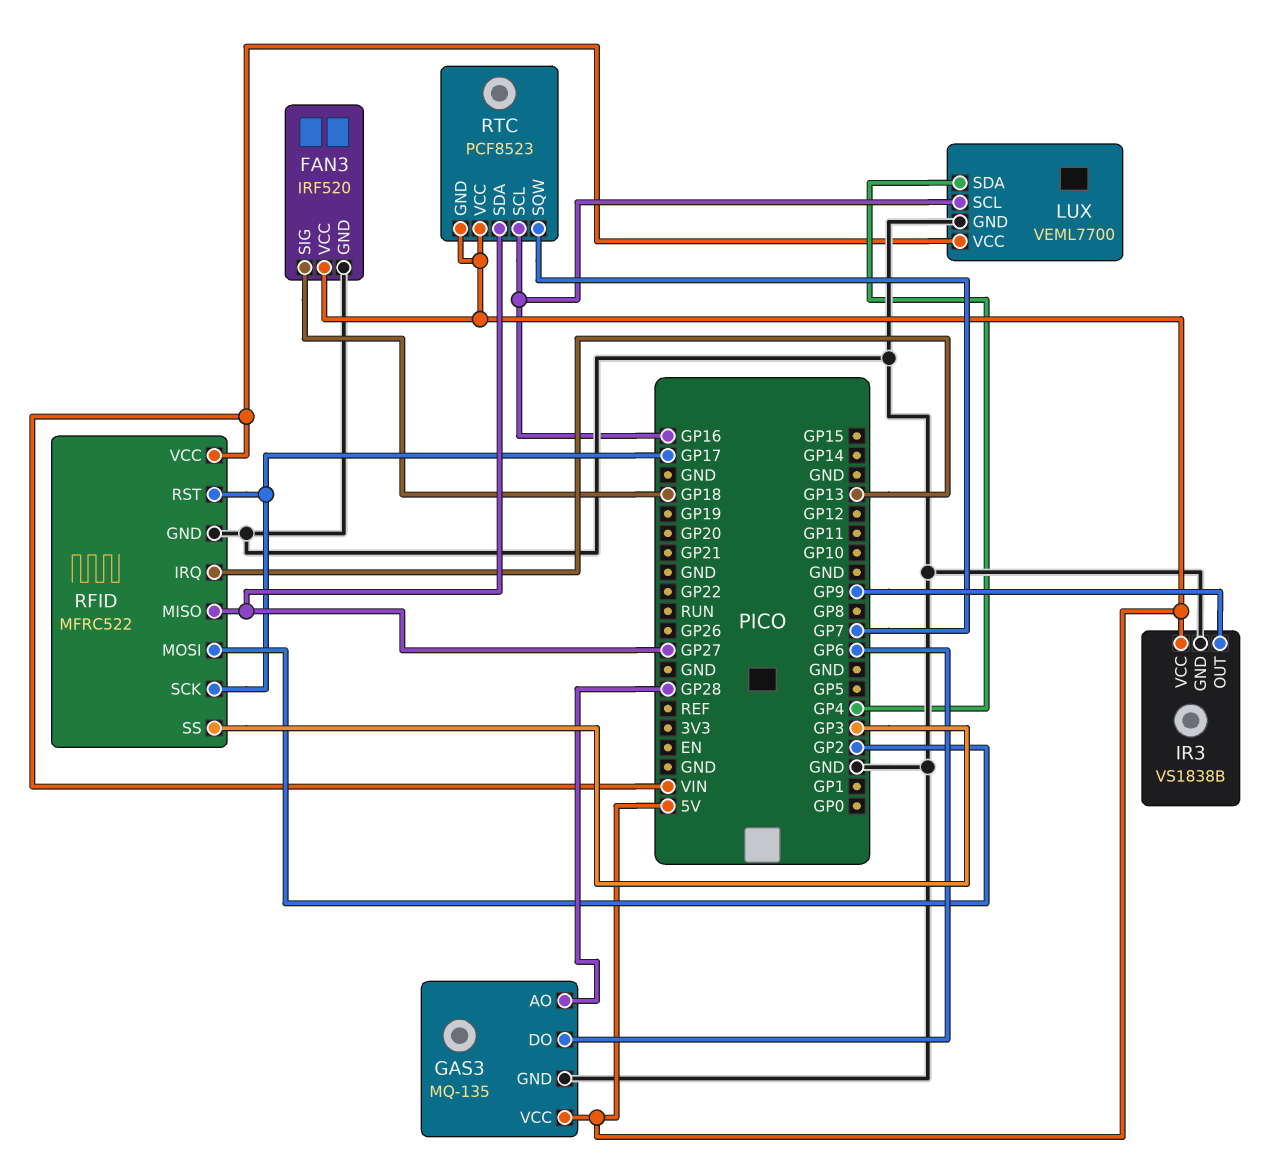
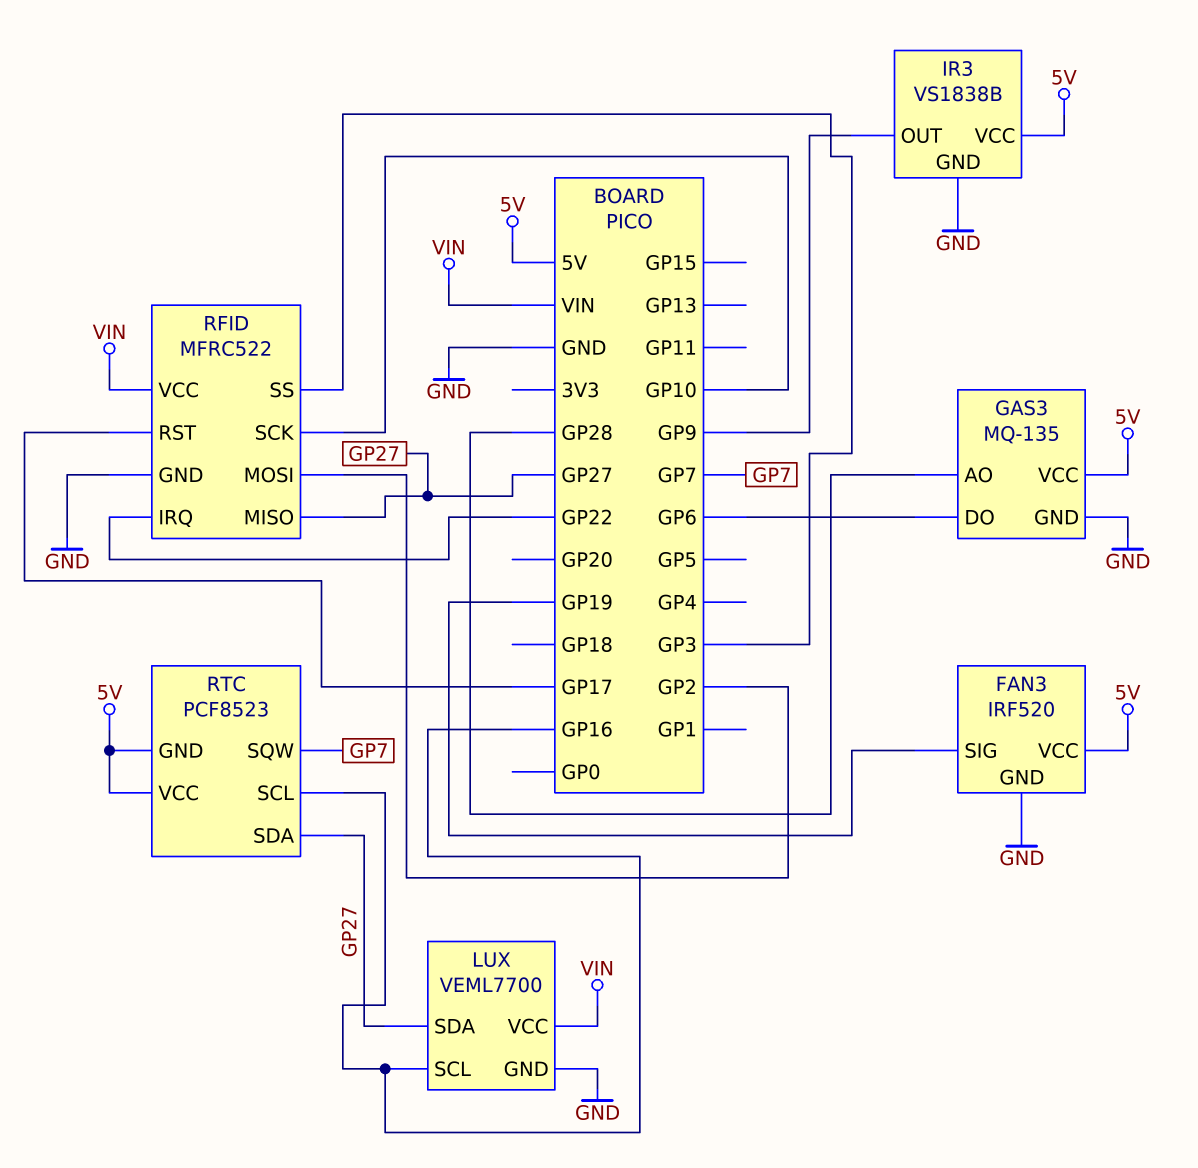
FAN3 pin SIG: GP18 -> GP19
LUX pin SDA: GP4 -> GP27
RFID pin IRQ: GP13 -> GP22
RFID pin SCK: GP17 -> GP10

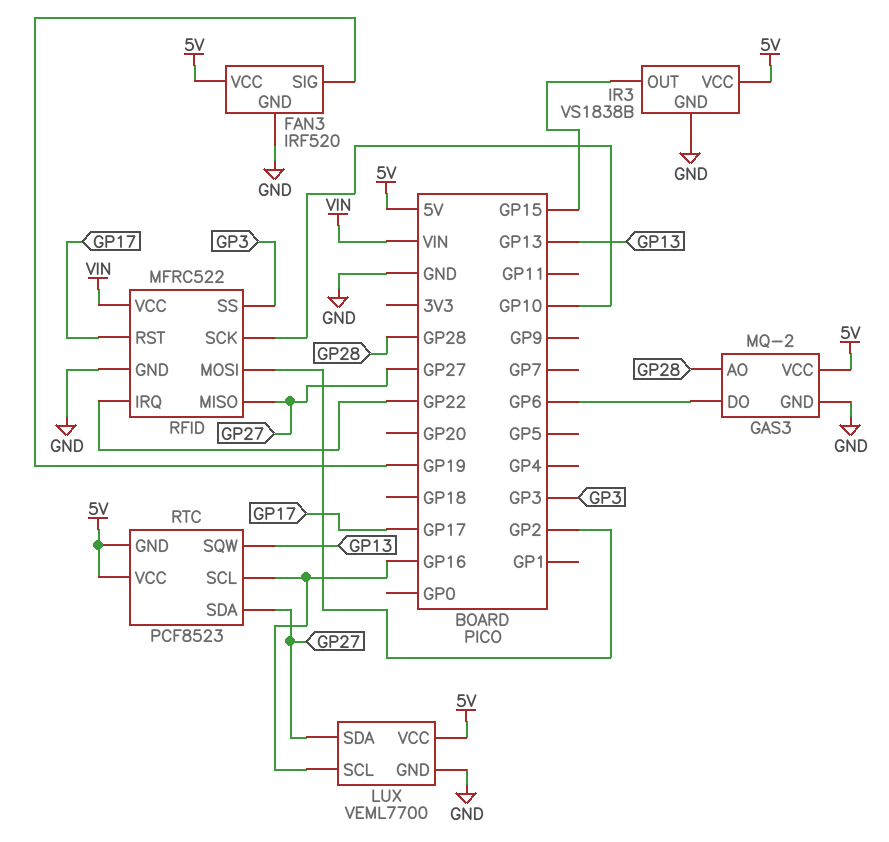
GAS3: MQ-135 -> MQ-2
IR3 pin OUT: GP9 -> GP15
LUX pin VCC: VIN -> 5V
RTC pin SQW: GP7 -> GP13

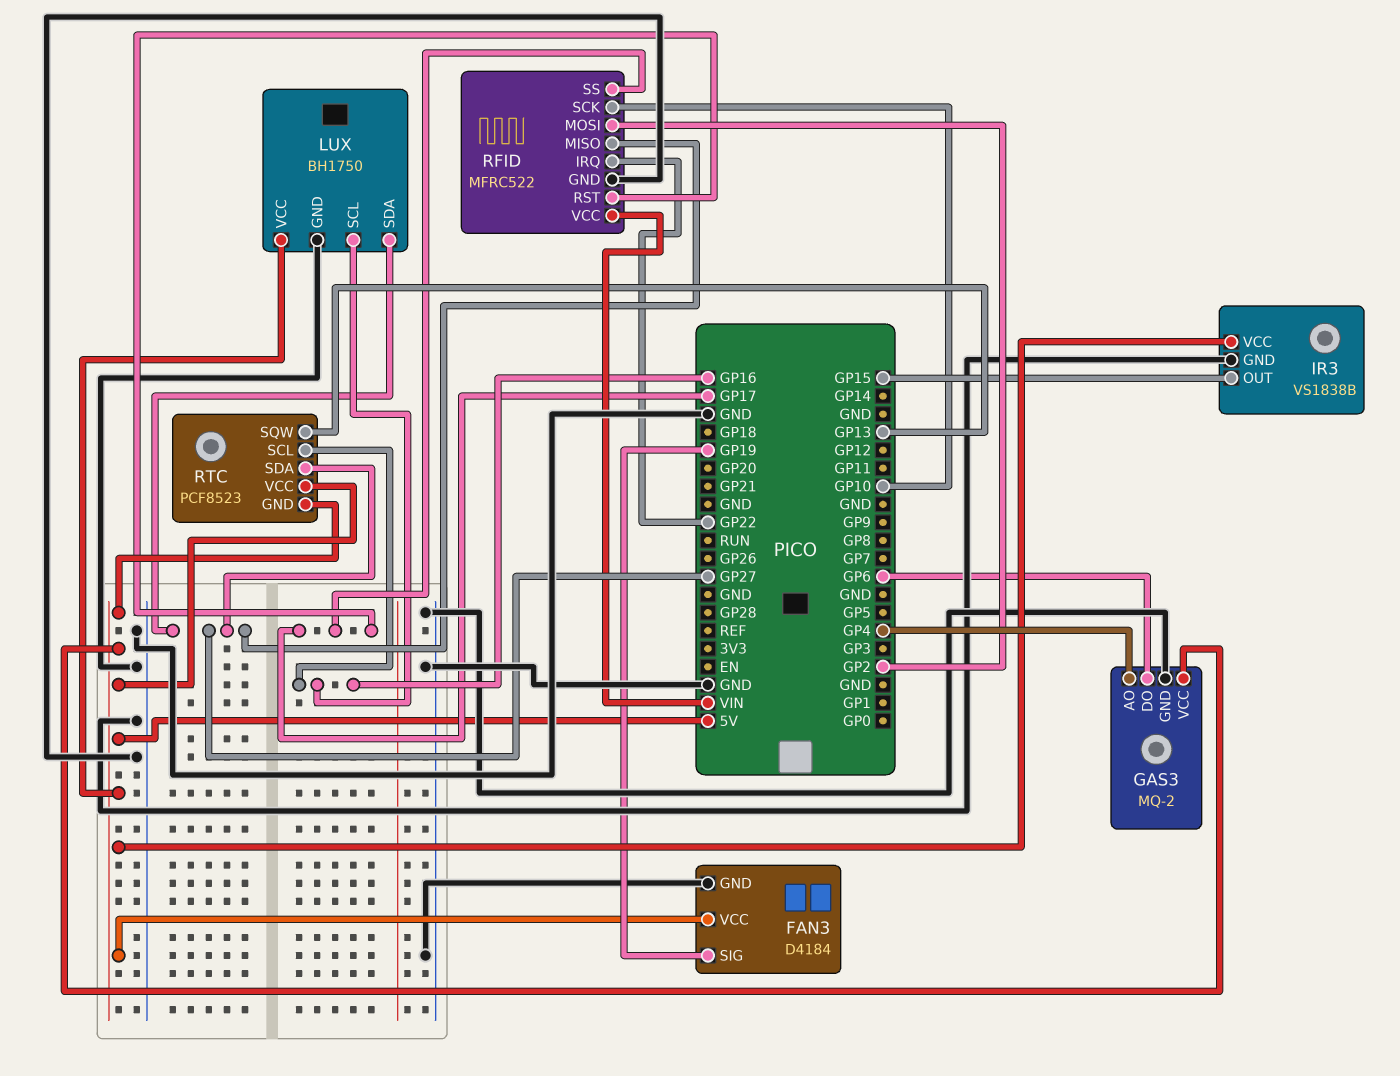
FAN3: IRF520 -> D4184
GAS3 pin AO: GP28 -> GP4
LUX: VEML7700 -> BH1750
RFID pin SS: GP3 -> GP17

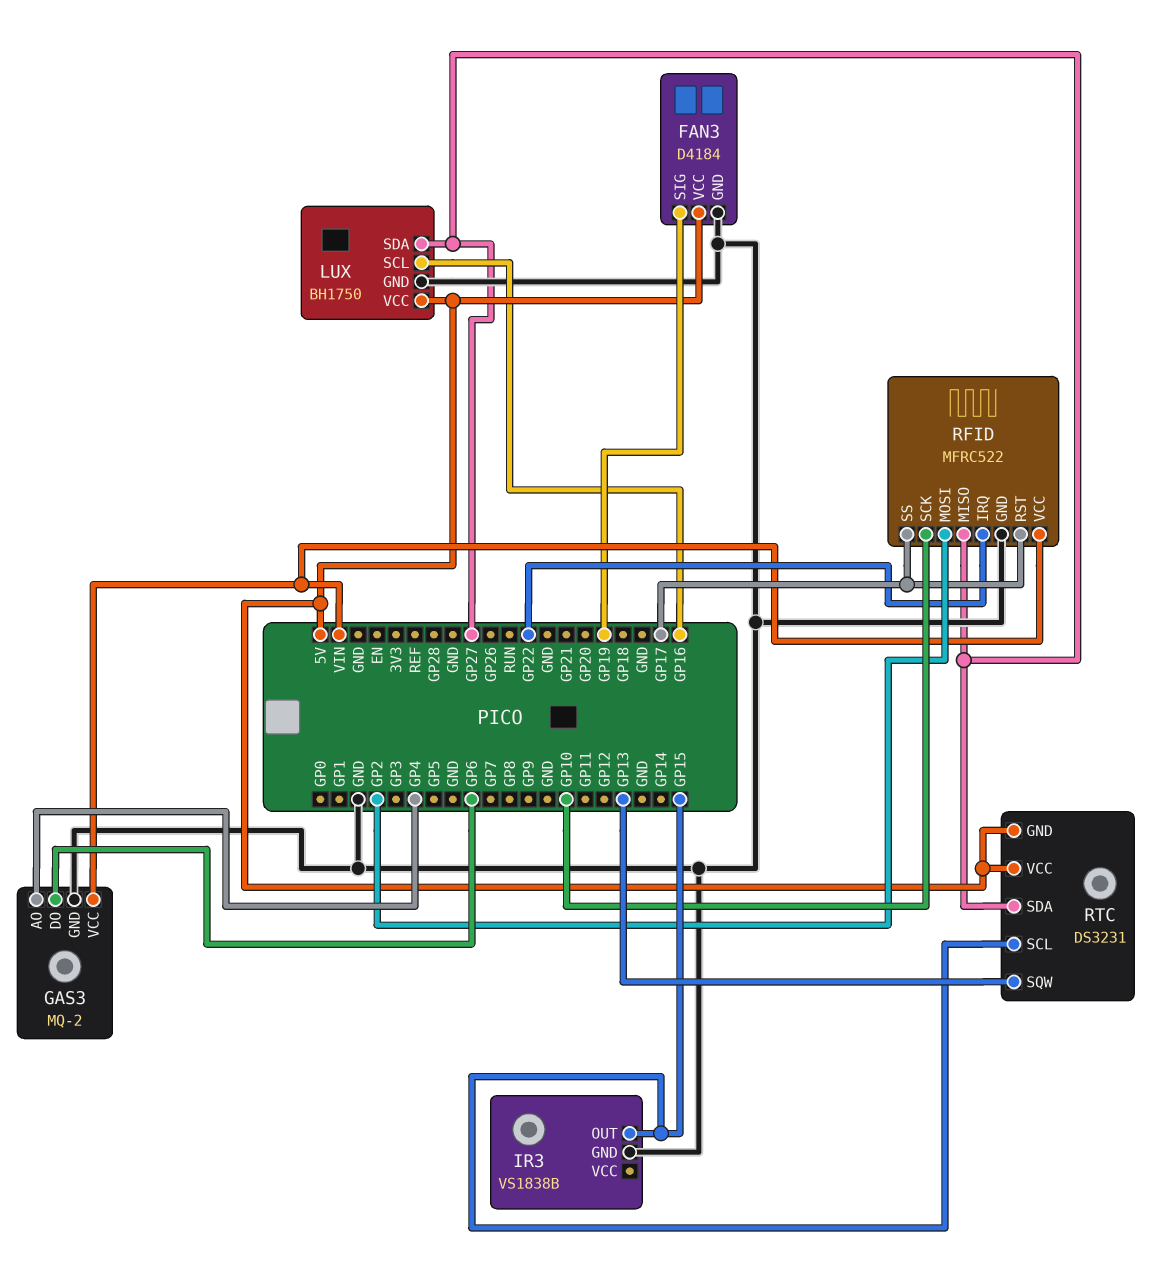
GAS3 pin VCC: 5V -> VIN
IR3 pin VCC: 5V -> none
RTC: PCF8523 -> DS3231
RTC pin SCL: GP16 -> GP15

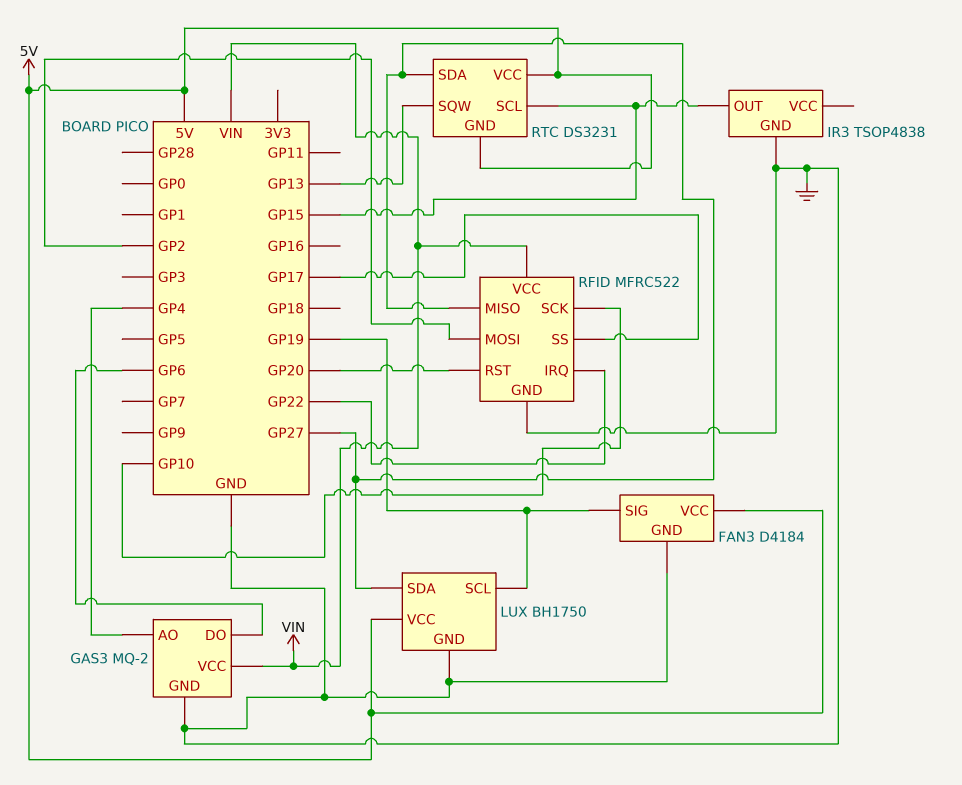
IR3: VS1838B -> TSOP4838
LUX pin SCL: GP16 -> GP19
RFID pin RST: GP17 -> GP20

